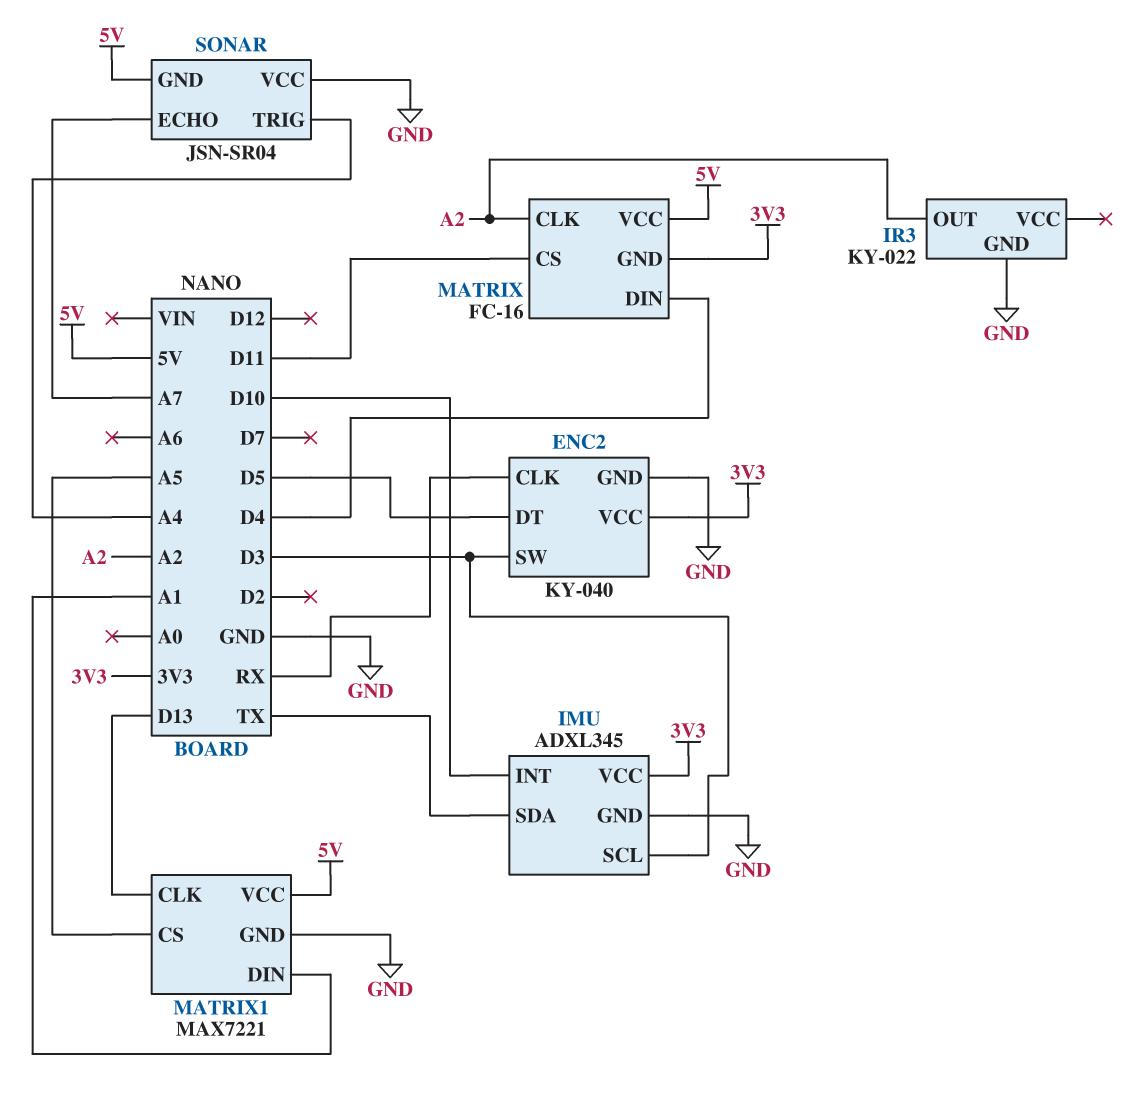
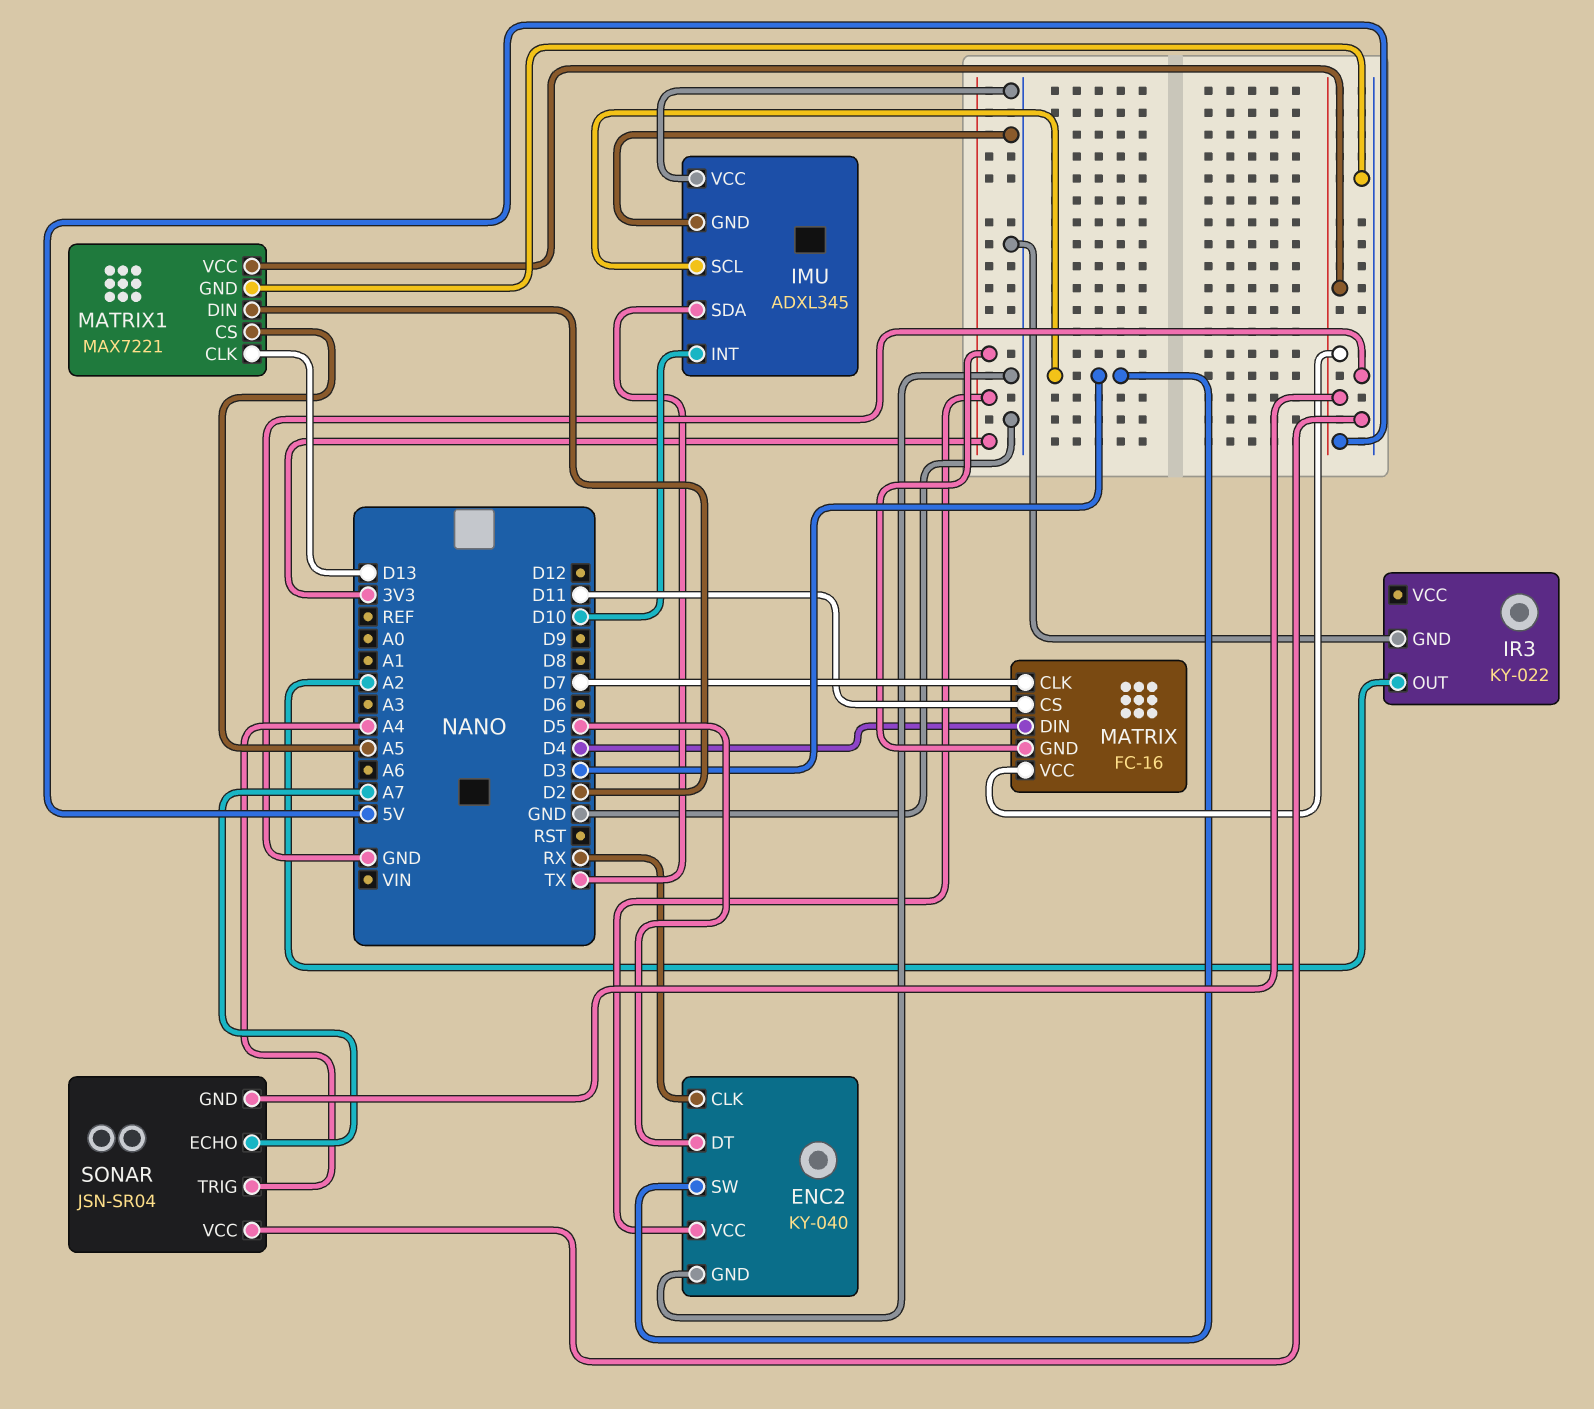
IMU pin VCC: 3V3 -> GND
MATRIX pin CLK: A2 -> D7
MATRIX1 pin DIN: A1 -> D2

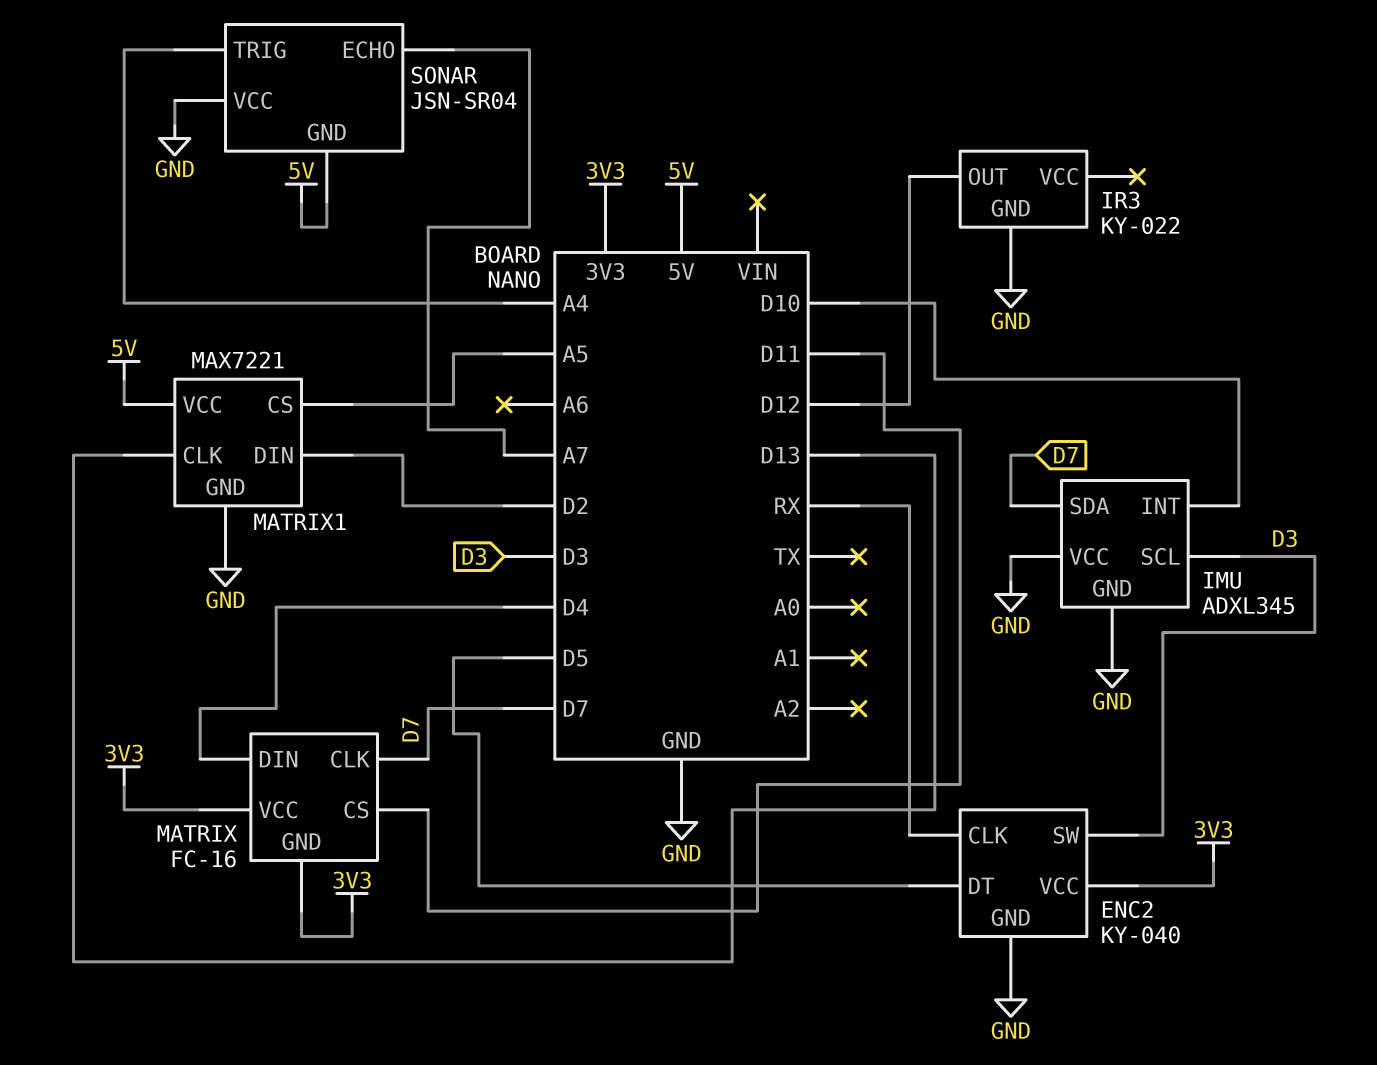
IMU pin SDA: TX -> D7
IR3 pin OUT: A2 -> D12
MATRIX pin VCC: 5V -> 3V3

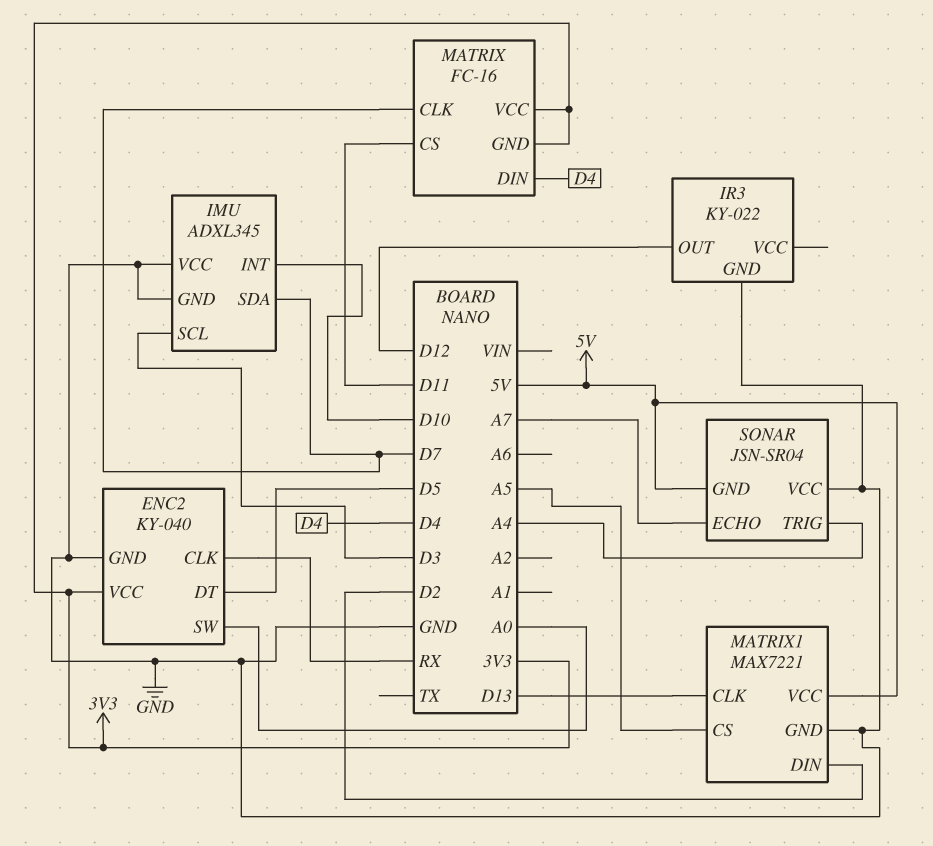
ENC2 pin SW: D3 -> A0

